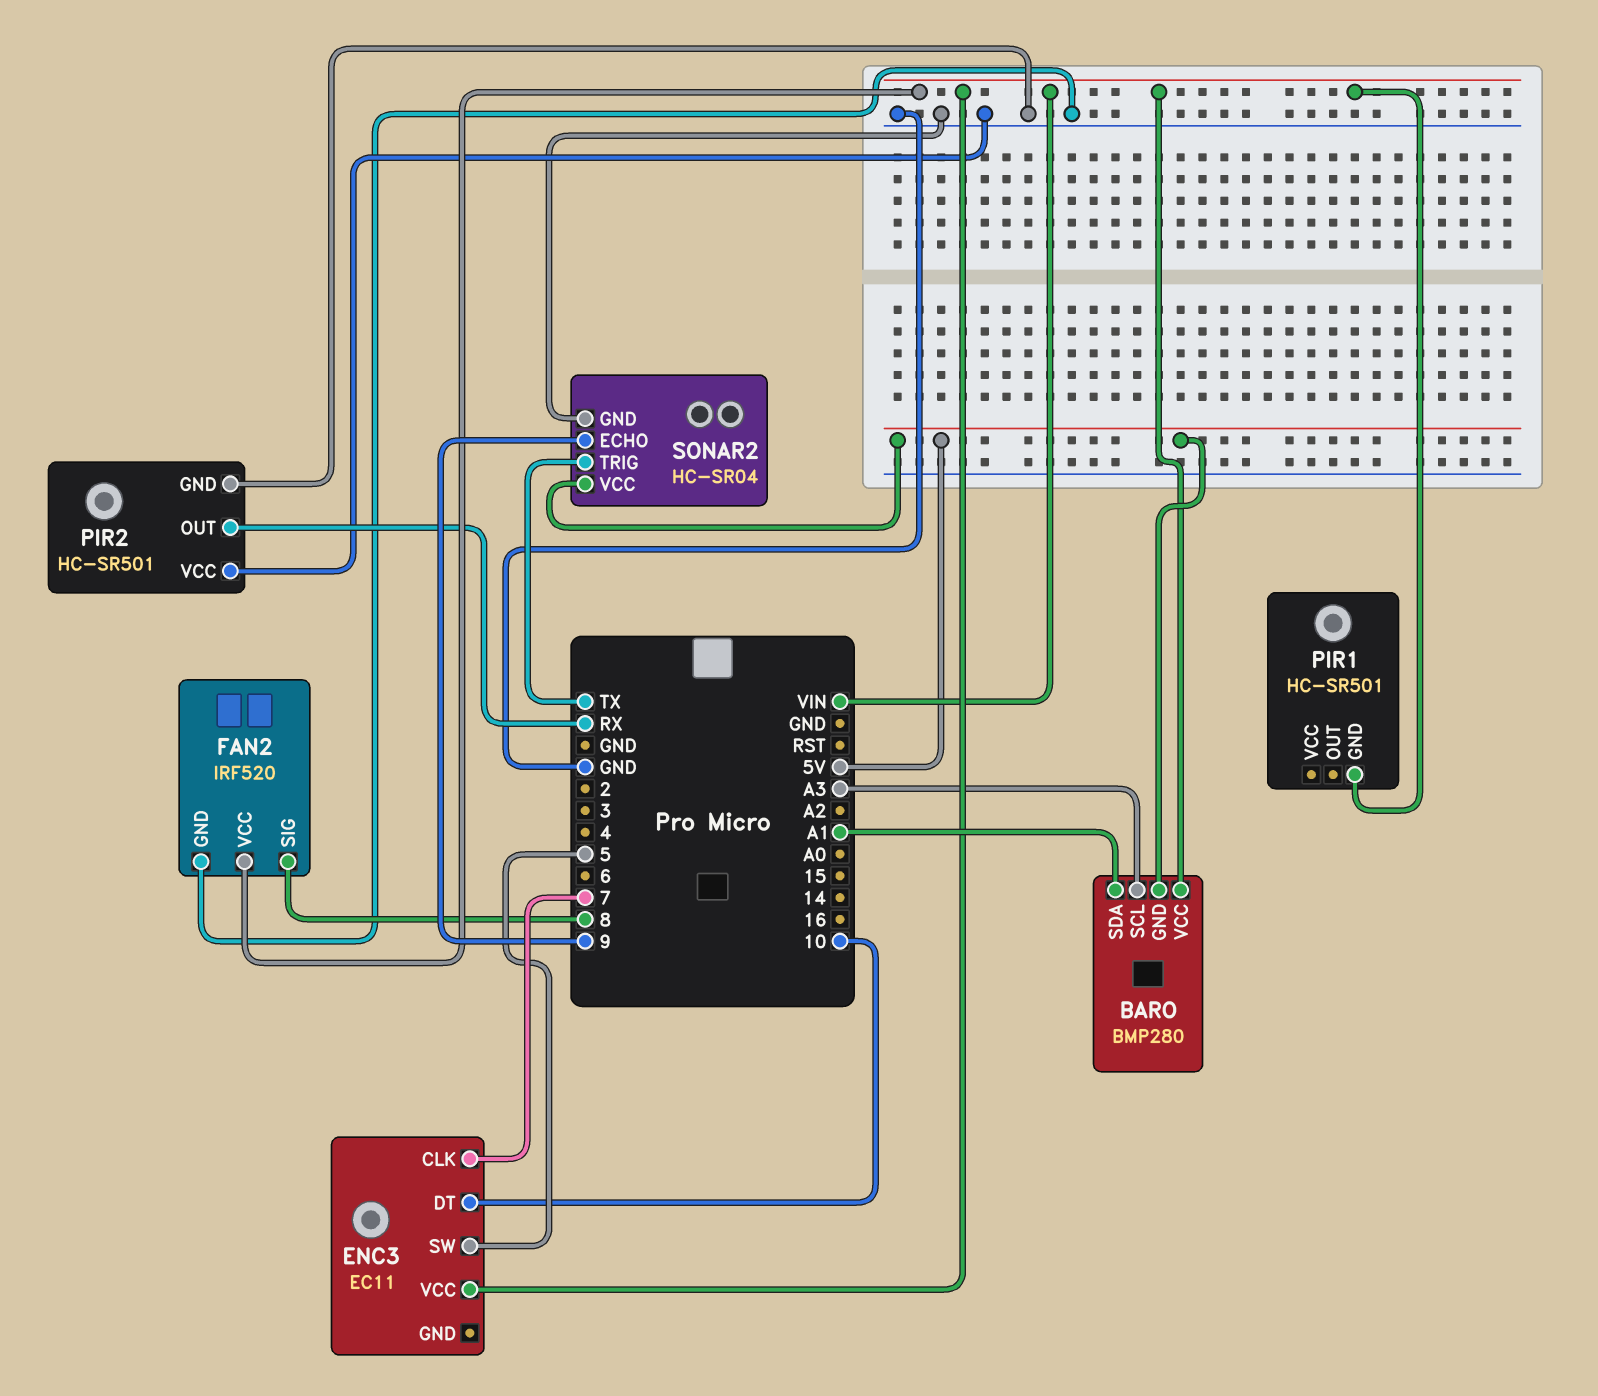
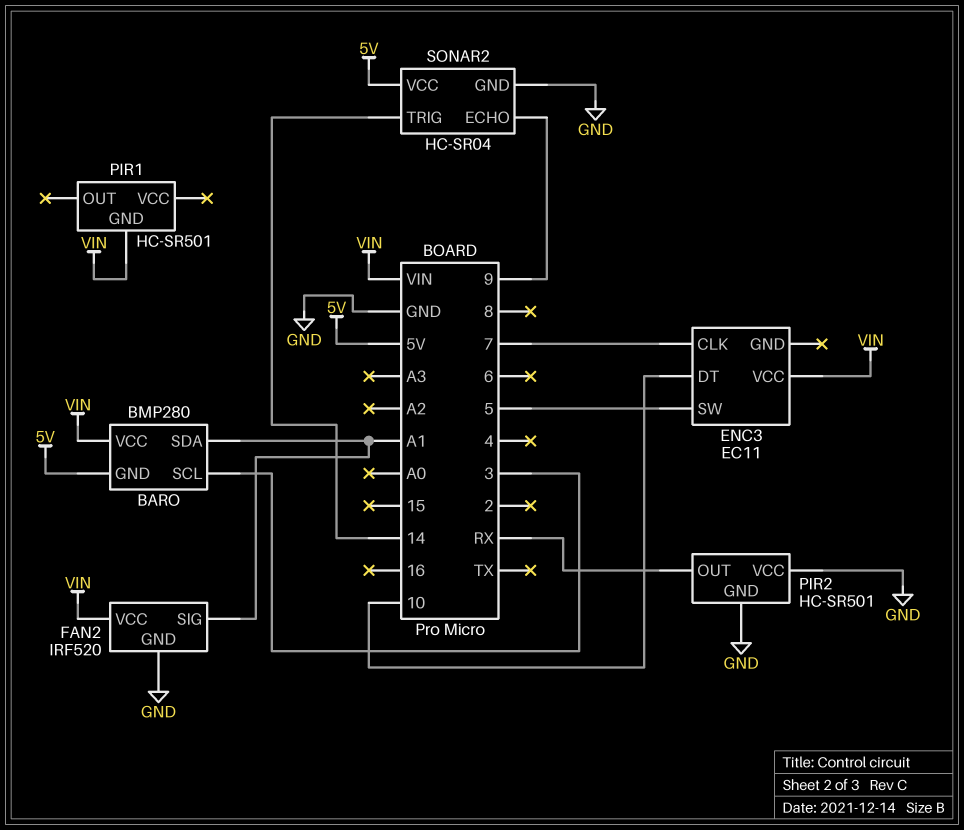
BARO pin SCL: A3 -> 3
FAN2 pin SIG: 8 -> A1
SONAR2 pin TRIG: TX -> 14

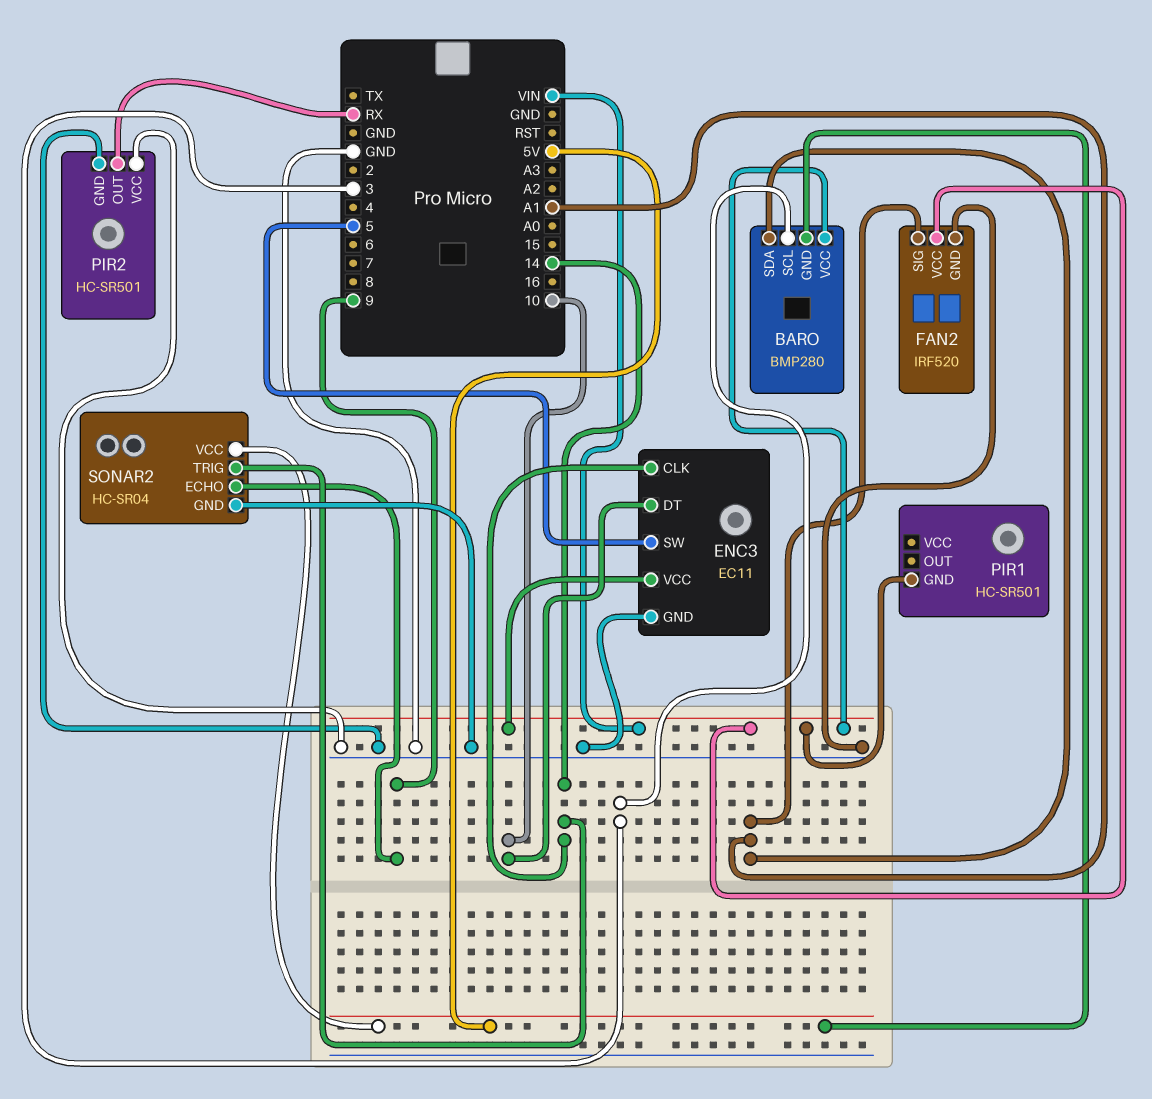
ENC3 pin CLK: 7 -> 14
ENC3 pin GND: none -> GND

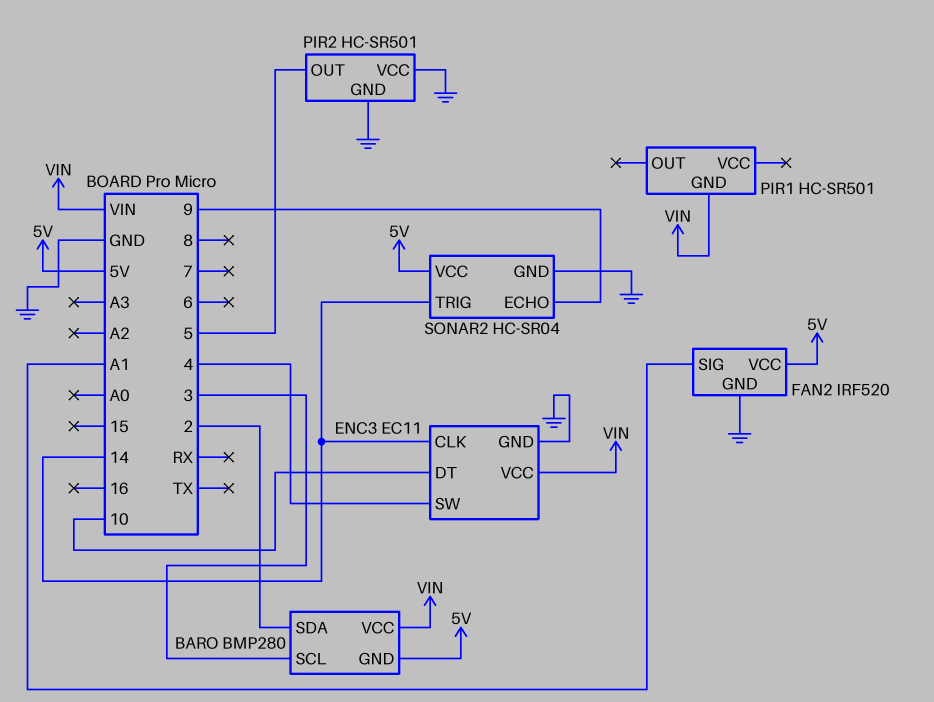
BARO pin SDA: A1 -> 2
ENC3 pin SW: 5 -> 4
FAN2 pin VCC: VIN -> 5V
PIR2 pin OUT: RX -> 5

